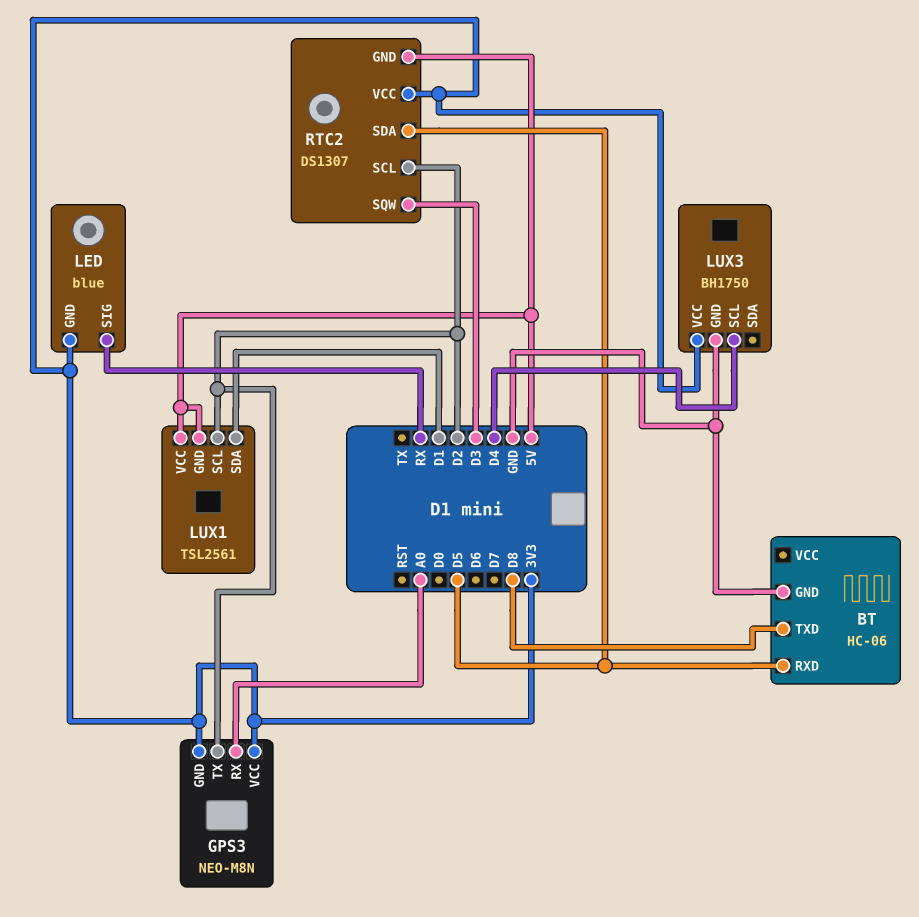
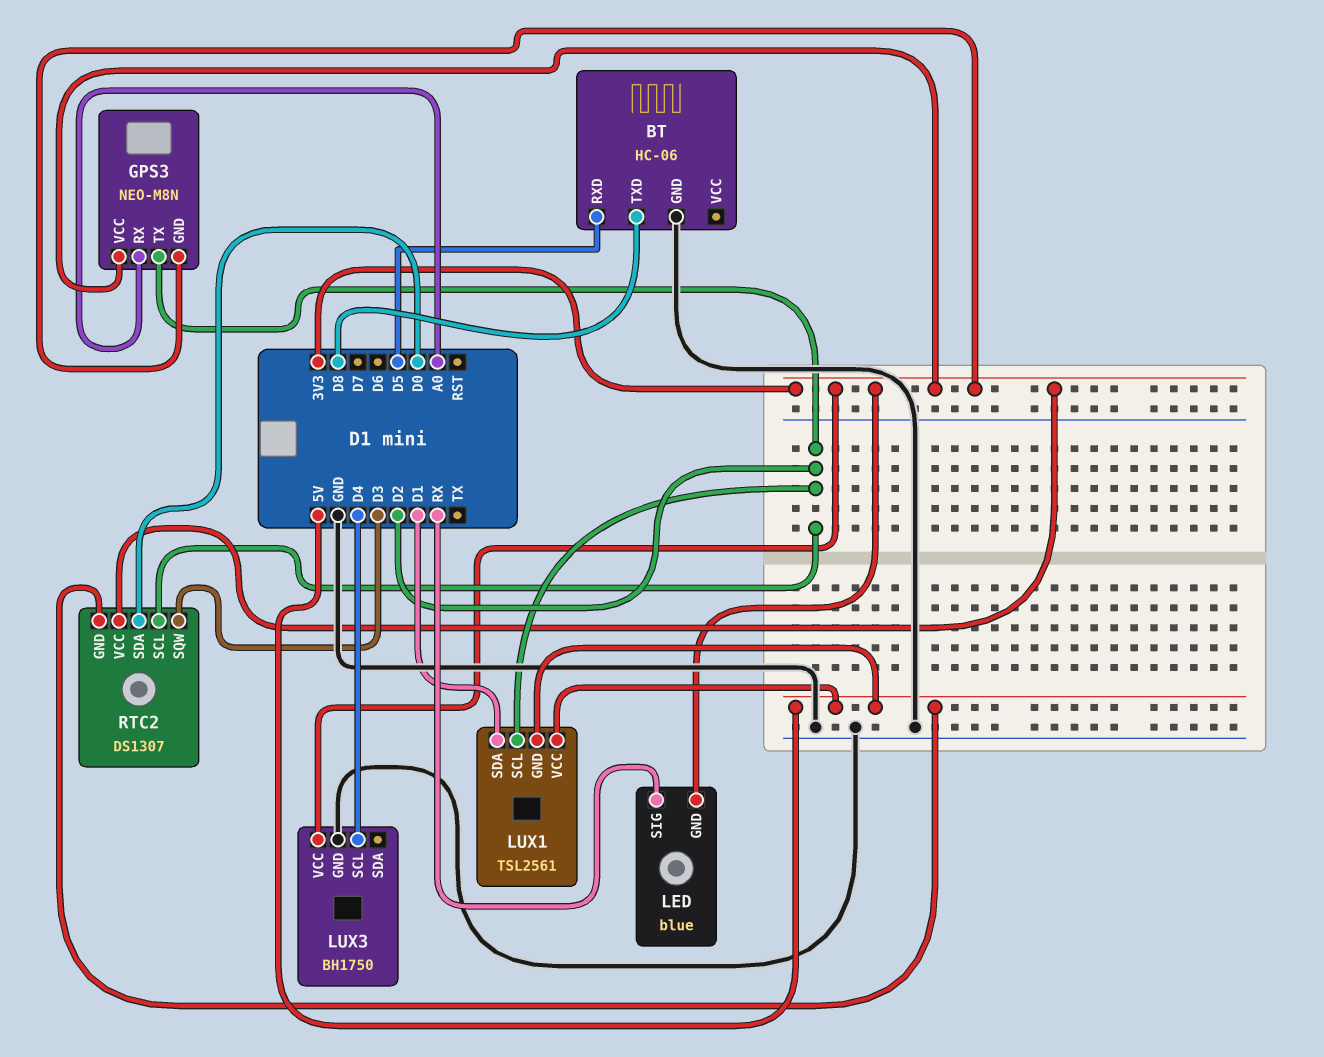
RTC2 pin SDA: D5 -> D0

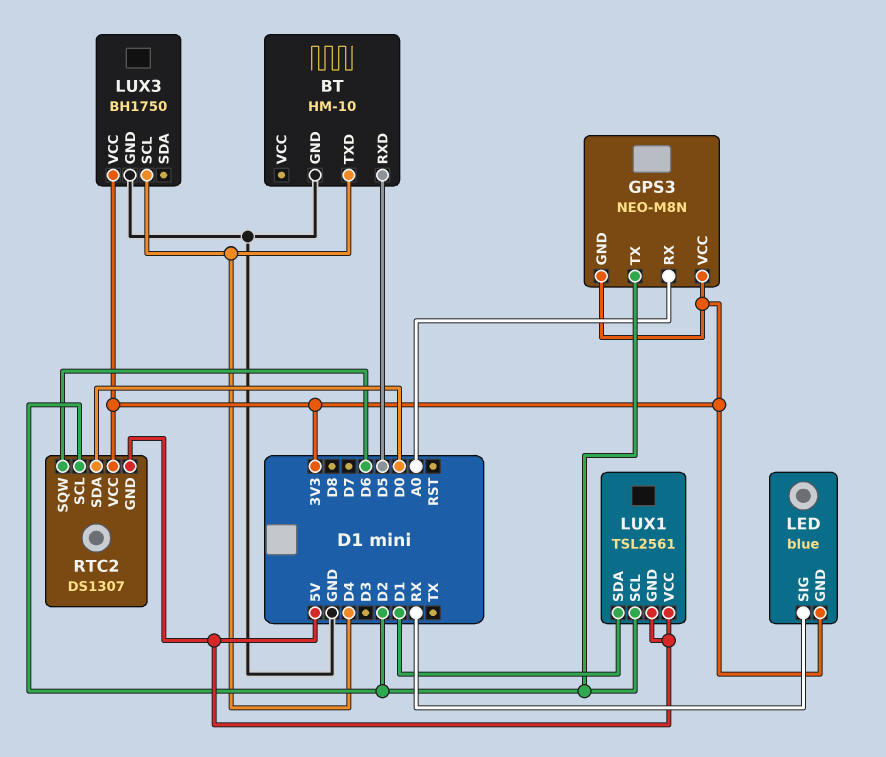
BT: HC-06 -> HM-10
BT pin TXD: D8 -> D4
RTC2 pin SQW: D3 -> D6

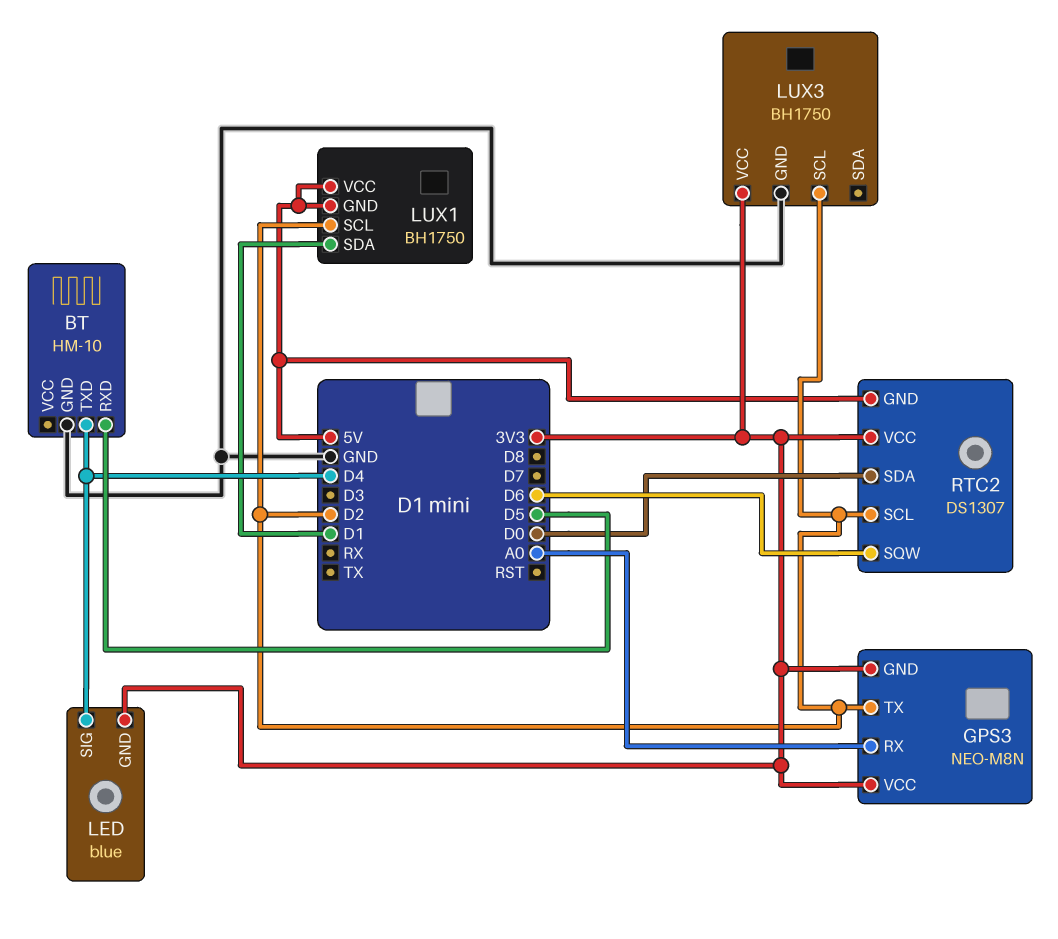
LED pin SIG: RX -> D4
LUX1: TSL2561 -> BH1750
LUX3 pin SCL: D4 -> D2

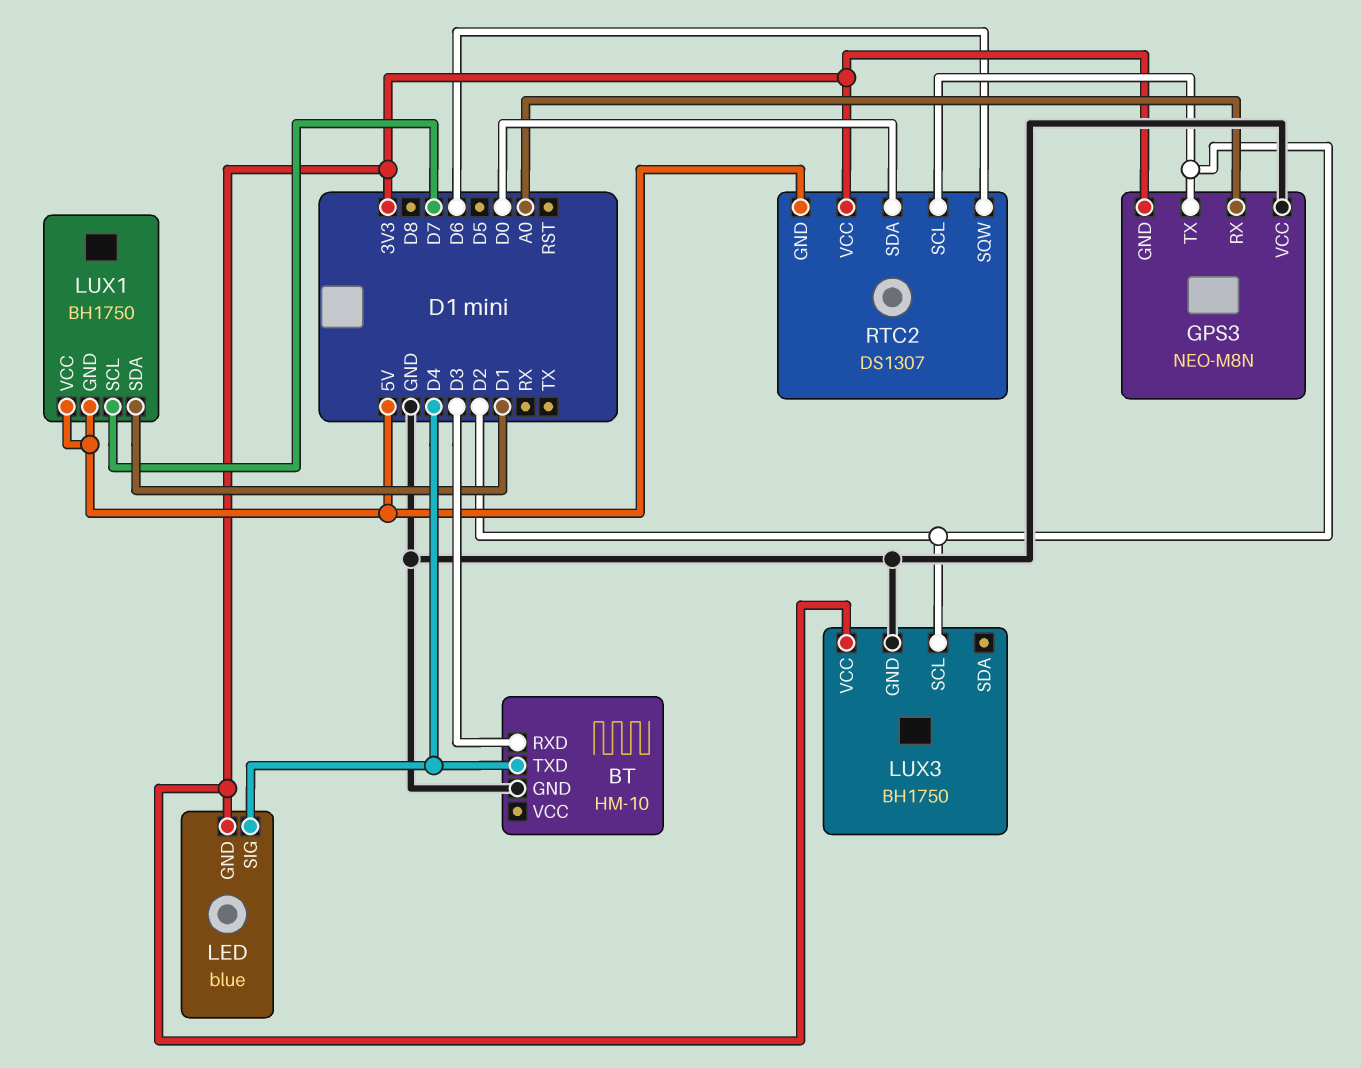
BT pin RXD: D5 -> D3
GPS3 pin VCC: 3V3 -> GND
LUX1 pin SCL: D2 -> D7

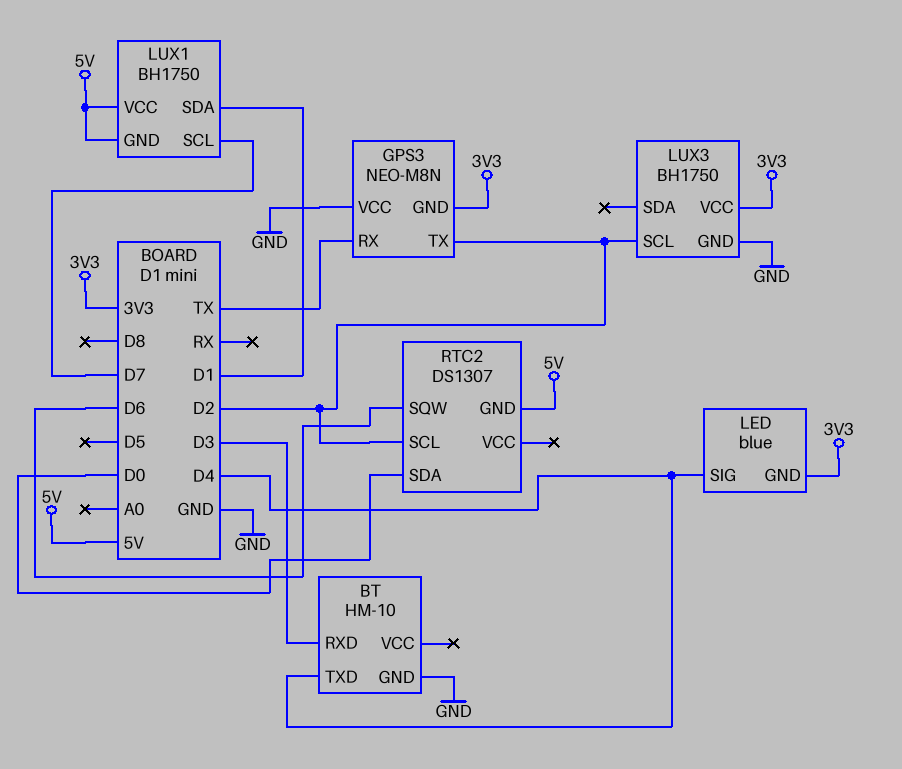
GPS3 pin RX: A0 -> TX
RTC2 pin VCC: 3V3 -> none

